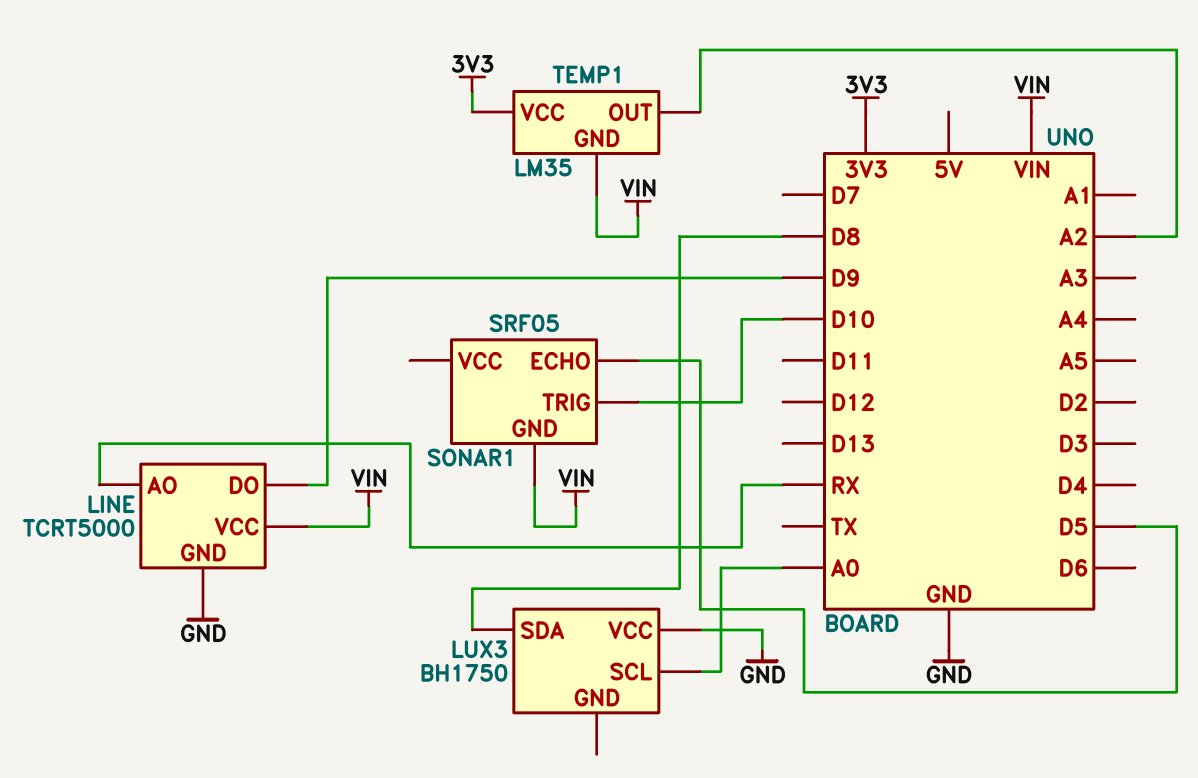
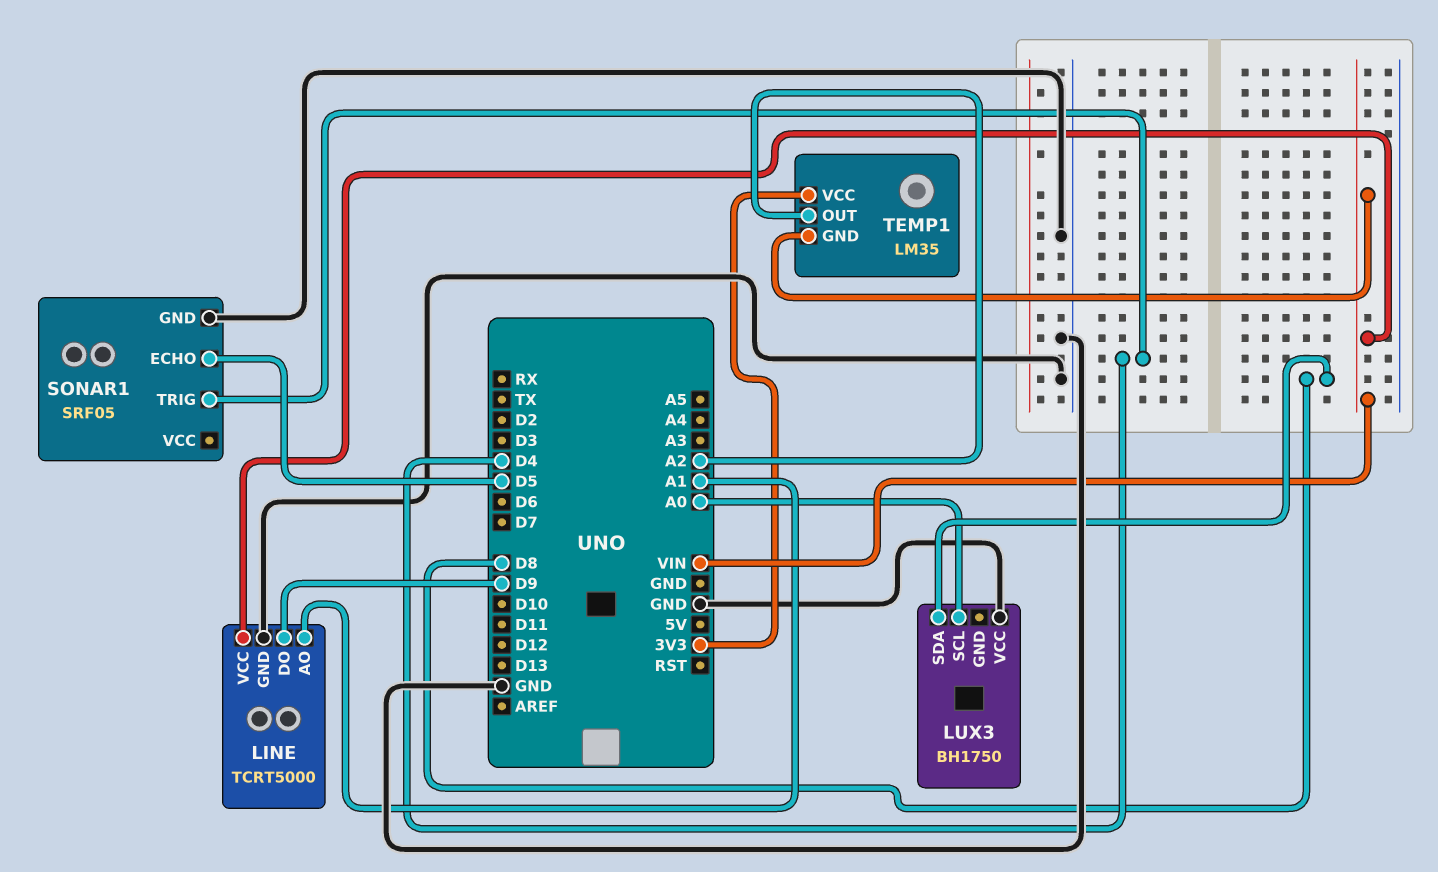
LINE pin AO: RX -> A1
SONAR1 pin GND: VIN -> GND
SONAR1 pin TRIG: D10 -> D4

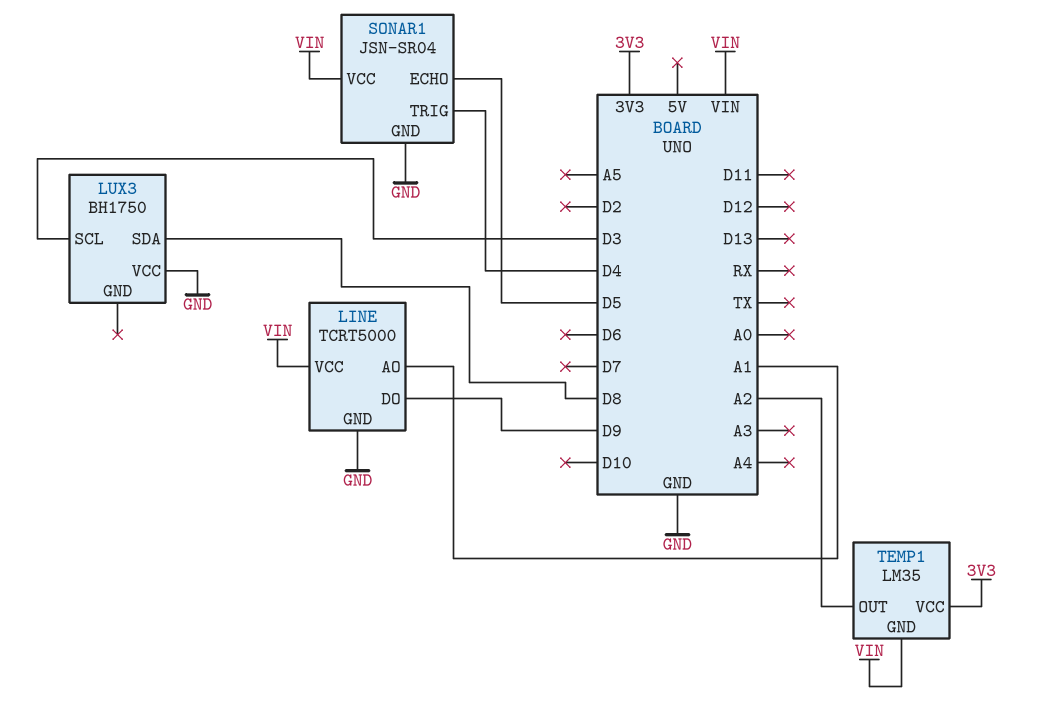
LUX3 pin SCL: A0 -> D3
SONAR1: SRF05 -> JSN-SR04
SONAR1 pin VCC: none -> VIN

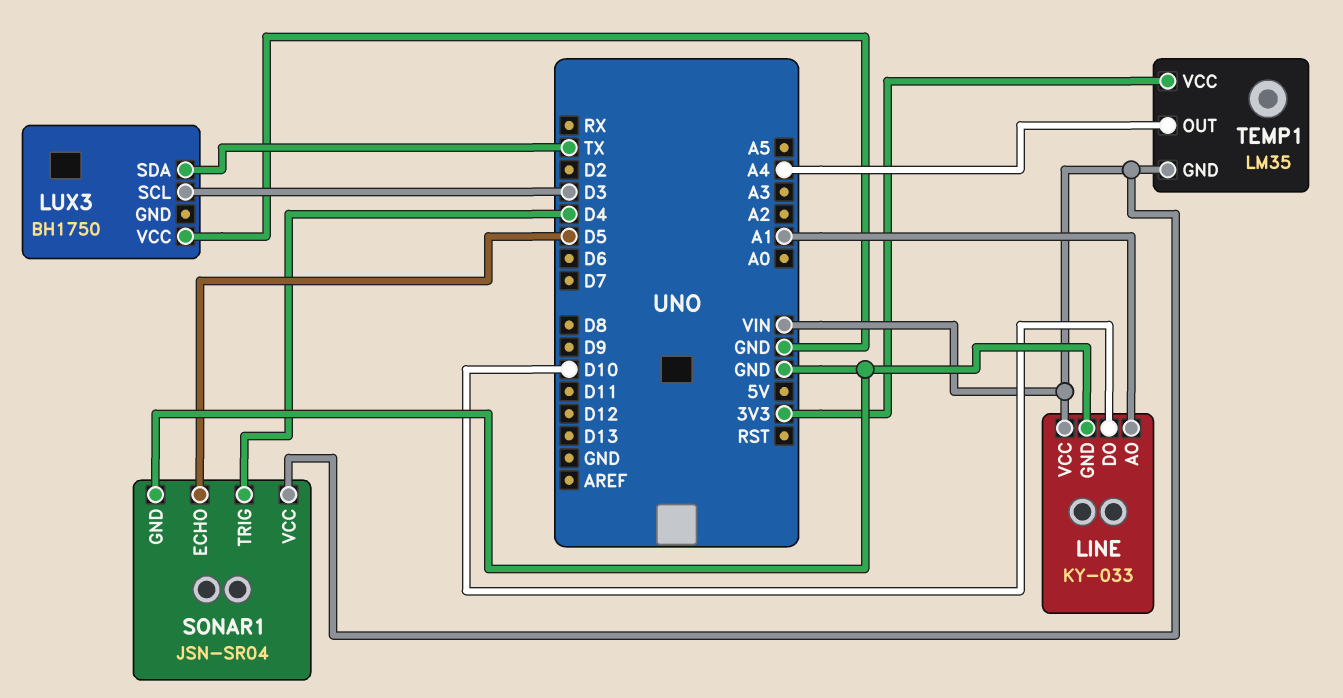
LINE: TCRT5000 -> KY-033
LINE pin DO: D9 -> D10
LUX3 pin SDA: D8 -> TX
TEMP1 pin OUT: A2 -> A4

